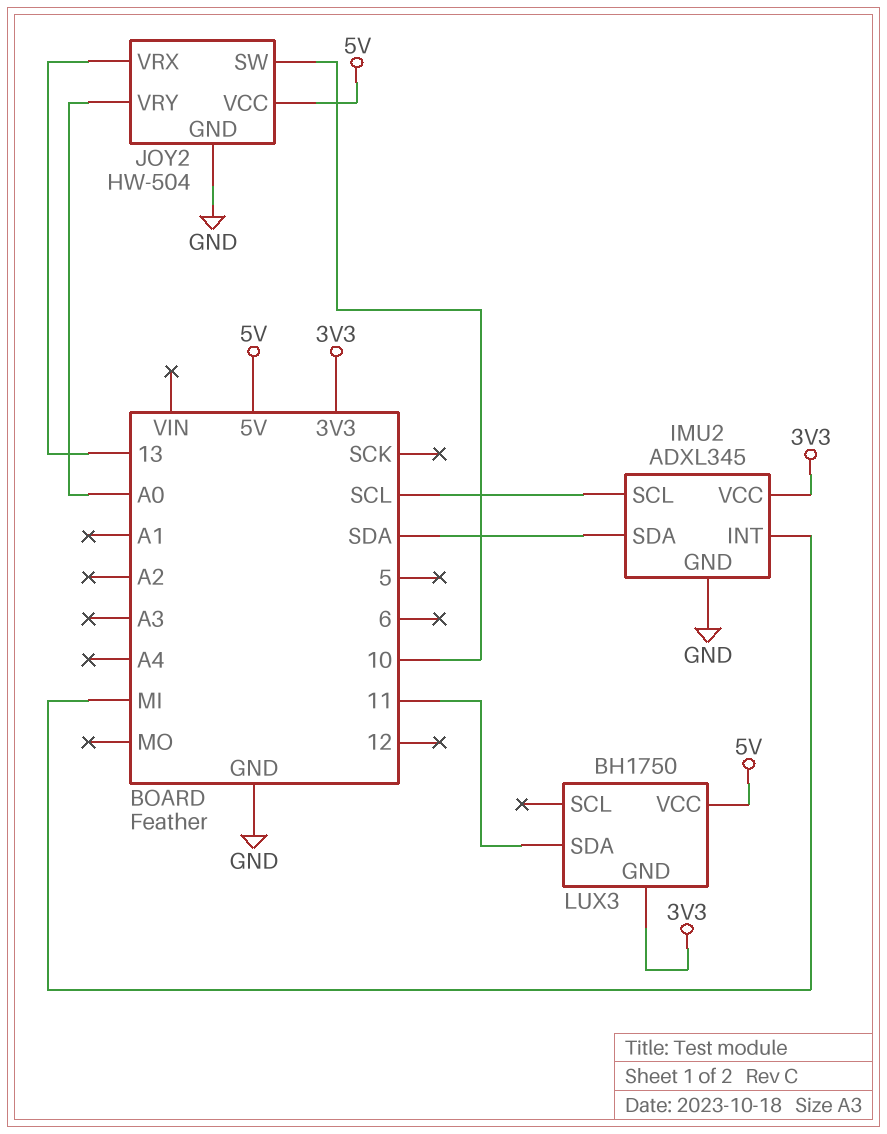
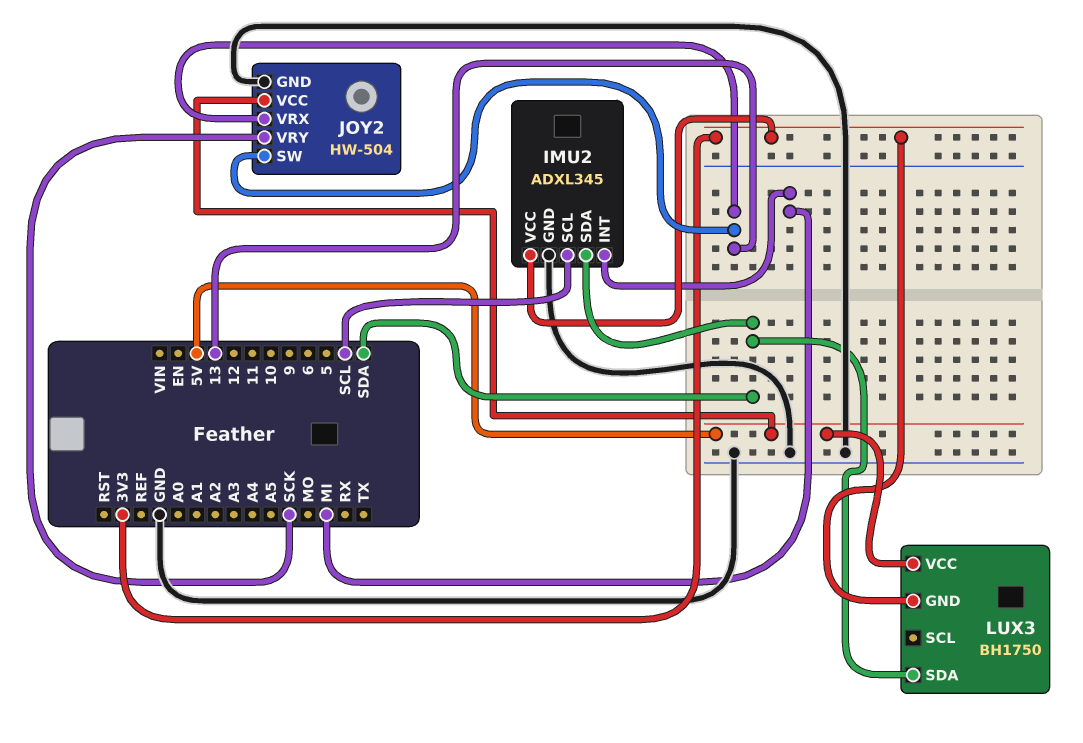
JOY2 pin SW: 10 -> 13
JOY2 pin VRY: A0 -> SCK
LUX3 pin SDA: 11 -> SDA

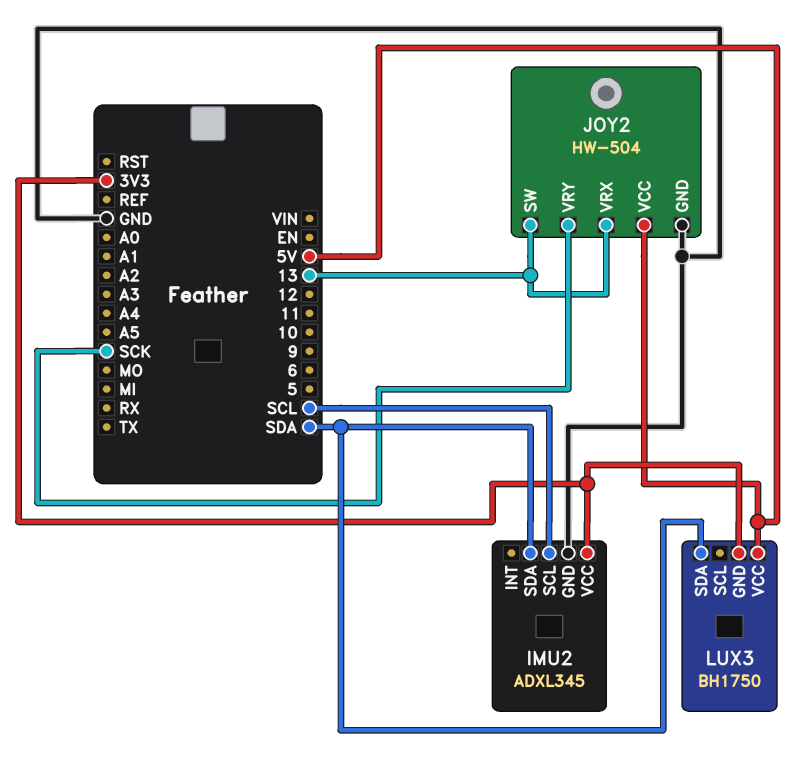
IMU2 pin INT: MI -> none

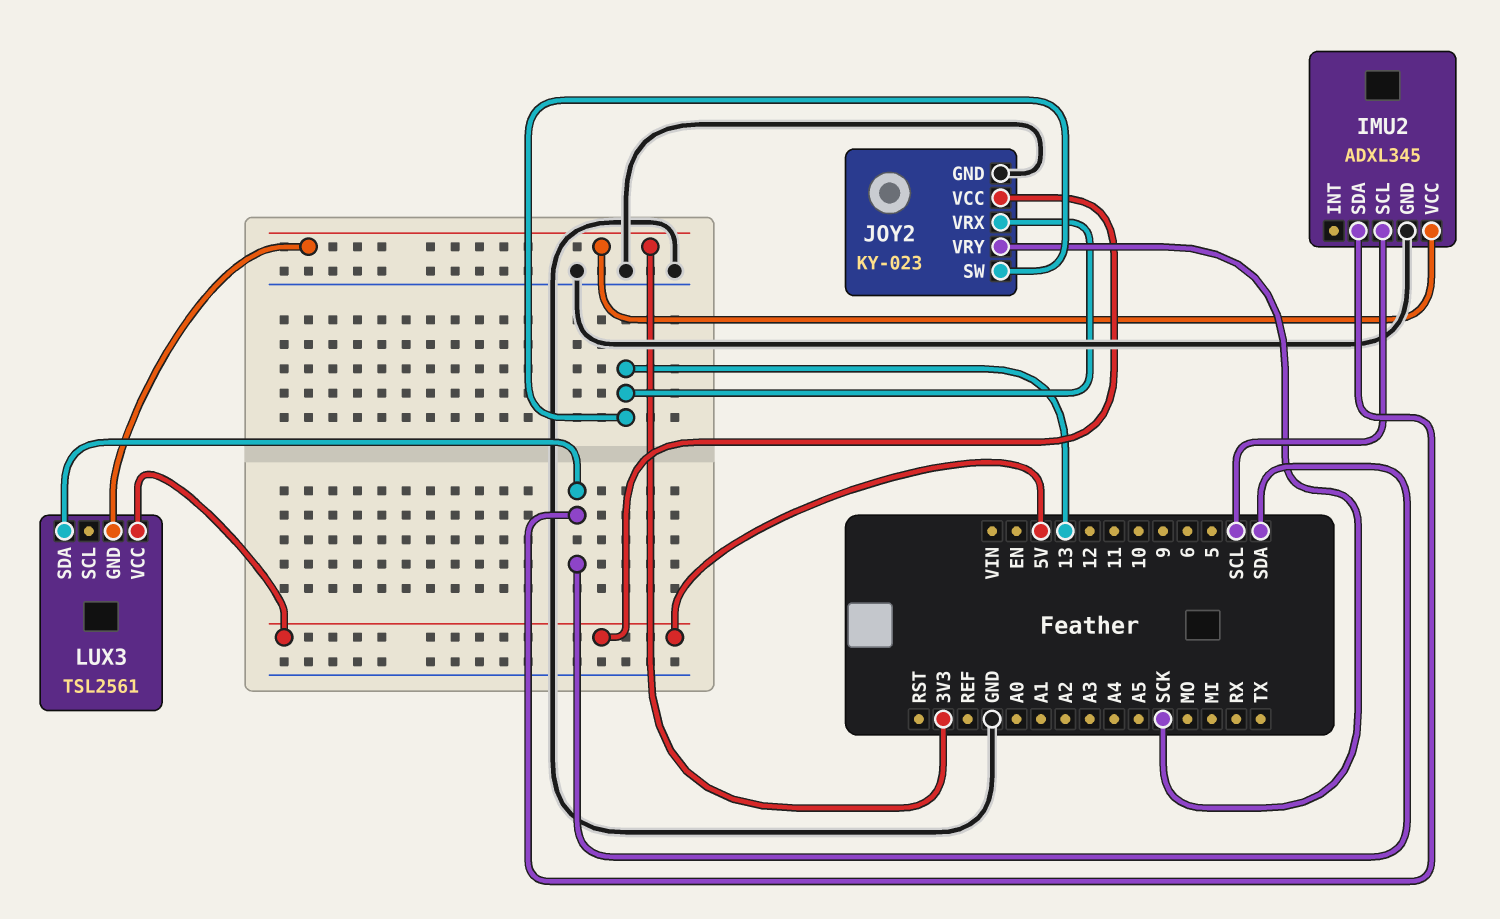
JOY2: HW-504 -> KY-023
LUX3: BH1750 -> TSL2561

